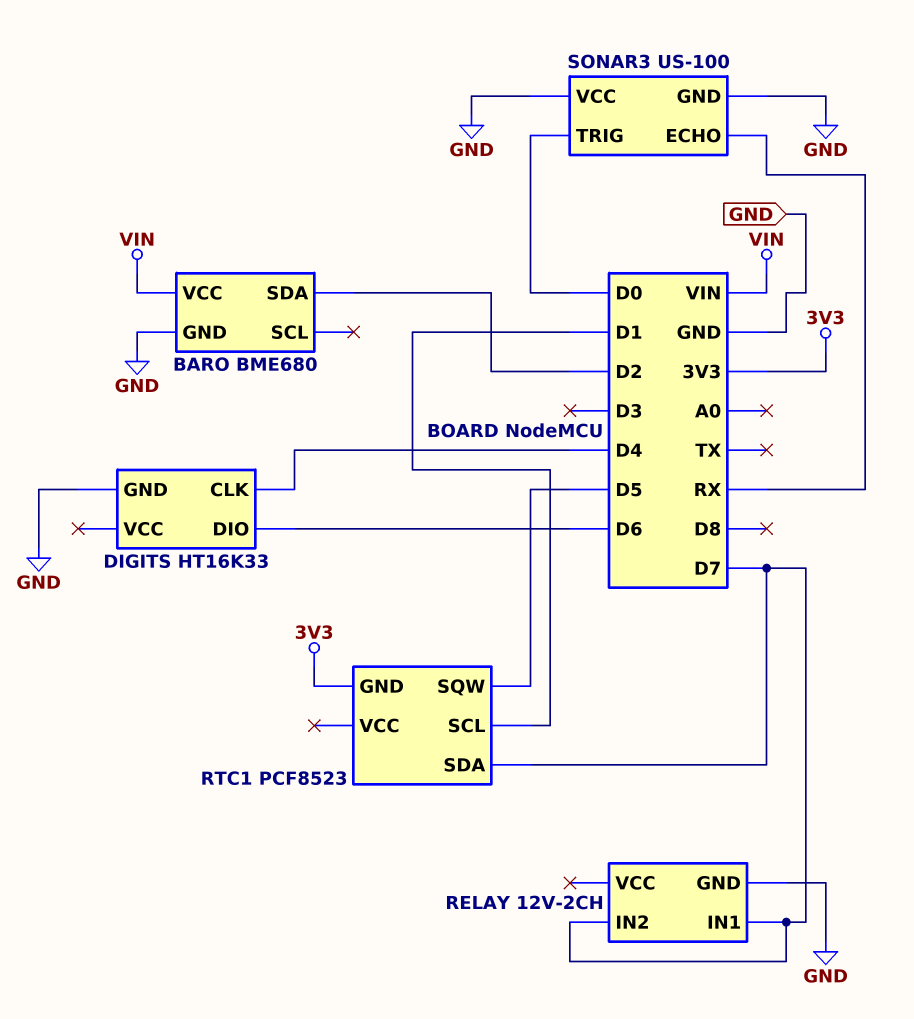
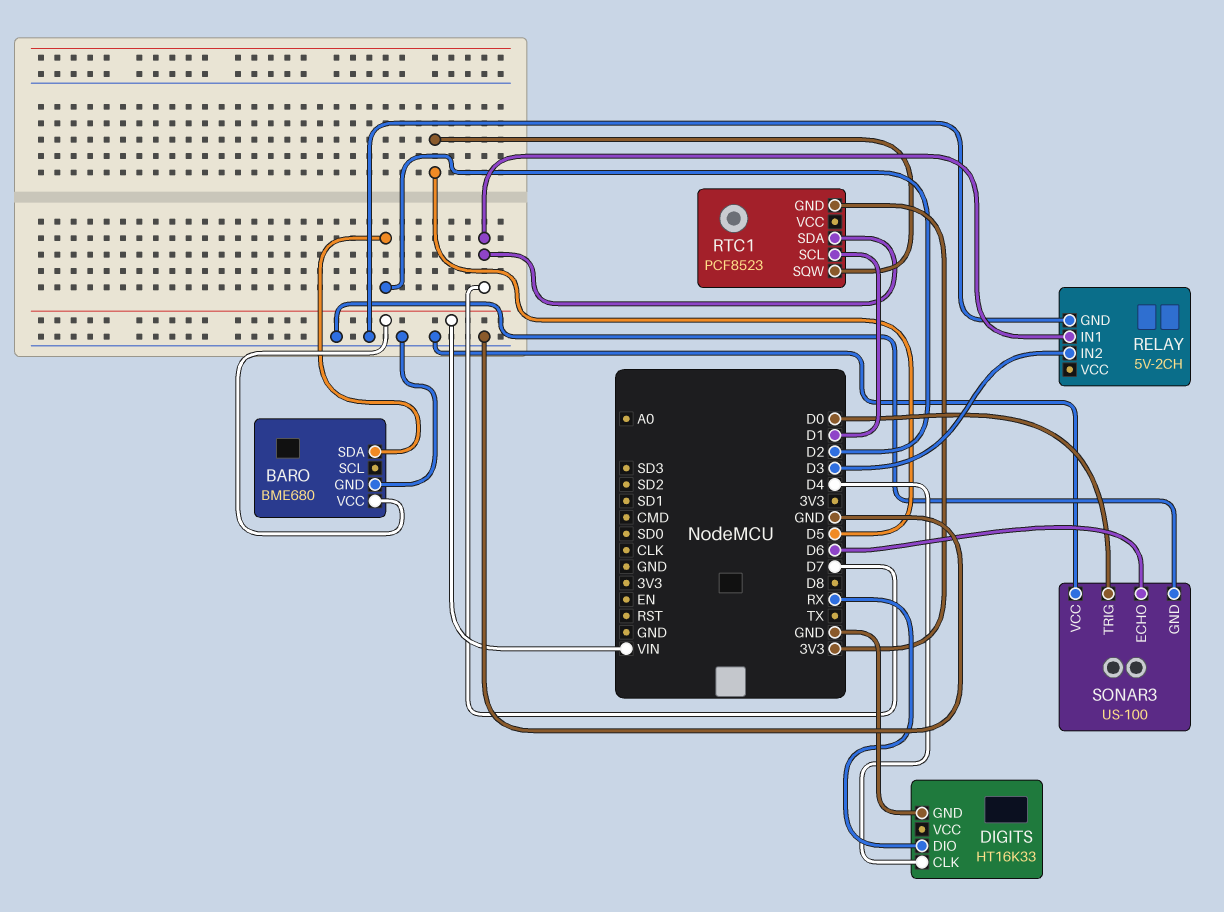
DIGITS pin DIO: D6 -> RX
RELAY: 12V-2CH -> 5V-2CH
RELAY pin IN2: D7 -> D3
SONAR3 pin ECHO: RX -> D6

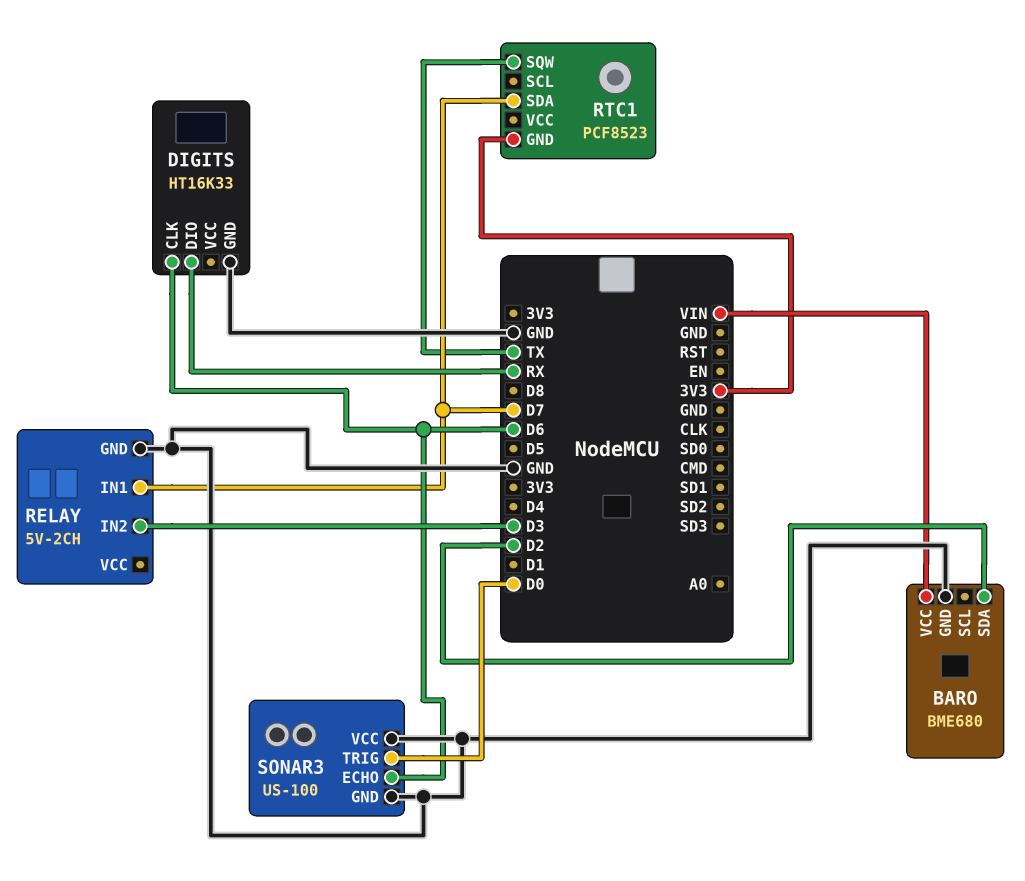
DIGITS pin CLK: D4 -> D6
RTC1 pin SCL: D1 -> none
RTC1 pin SQW: D5 -> TX

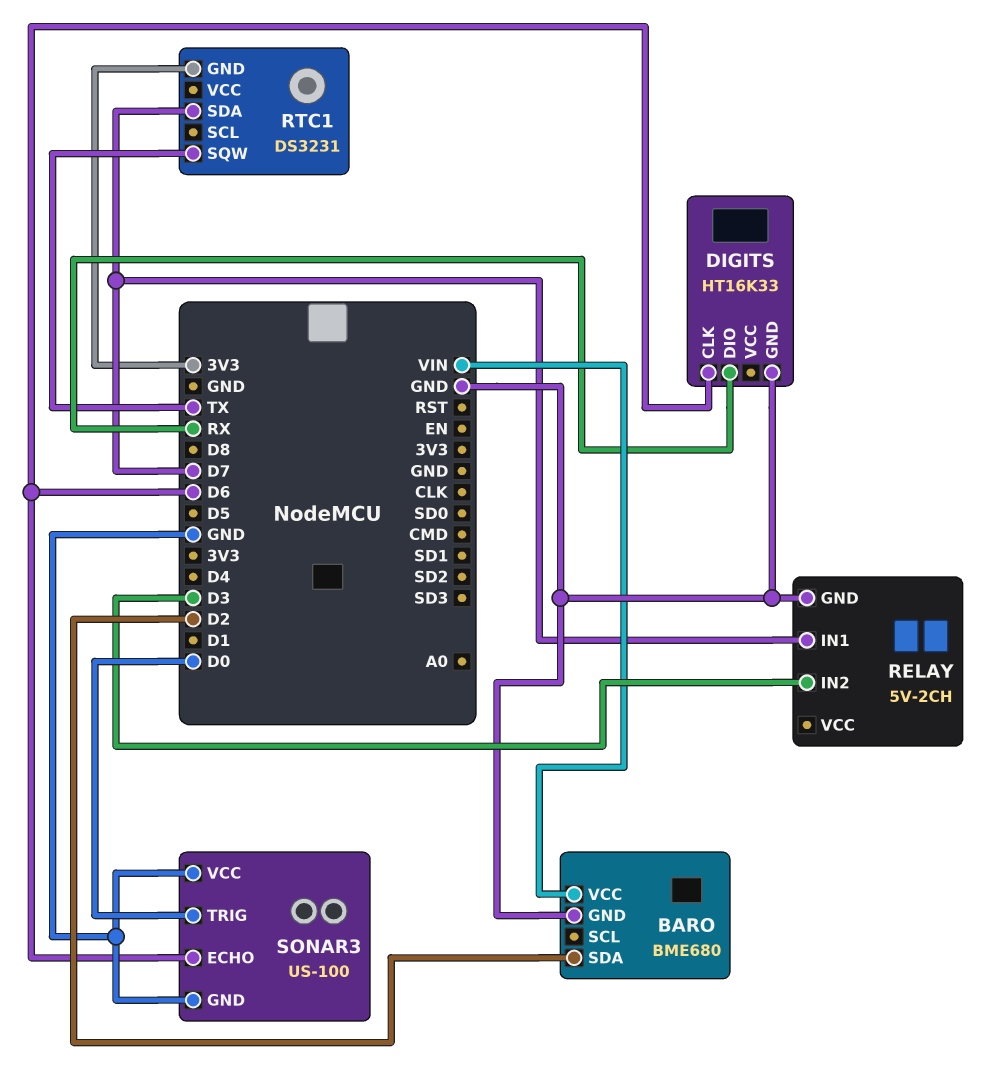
RTC1: PCF8523 -> DS3231

